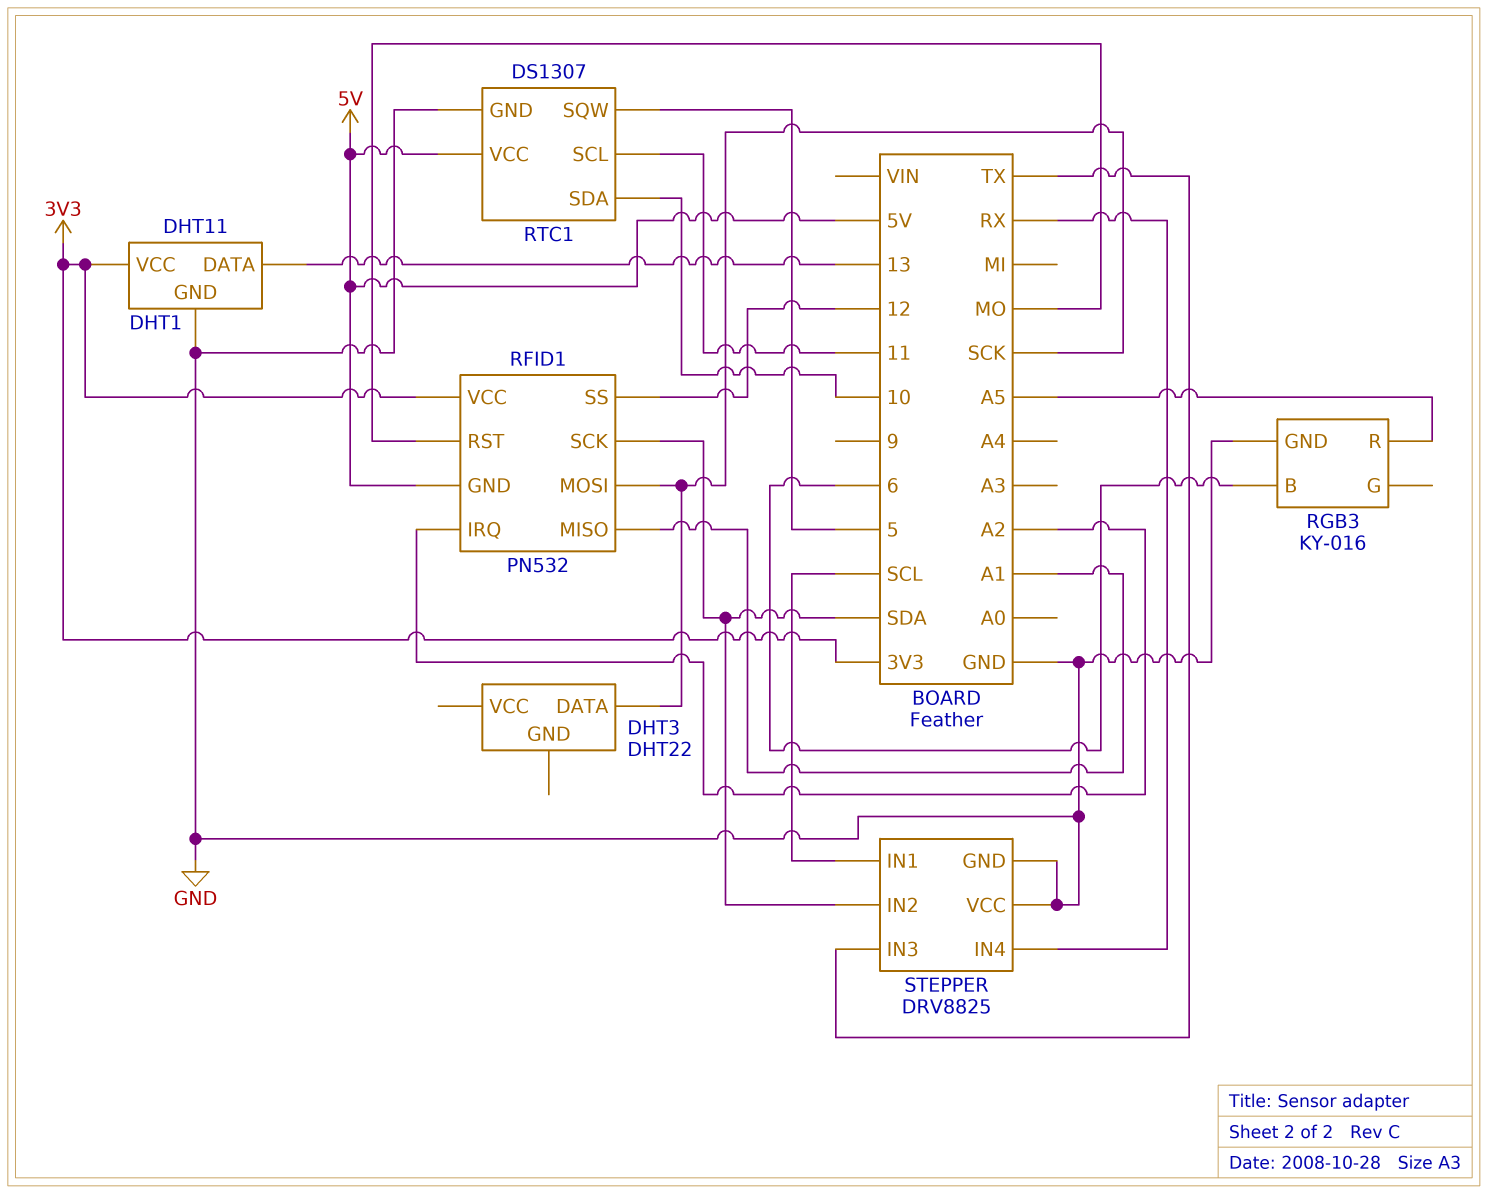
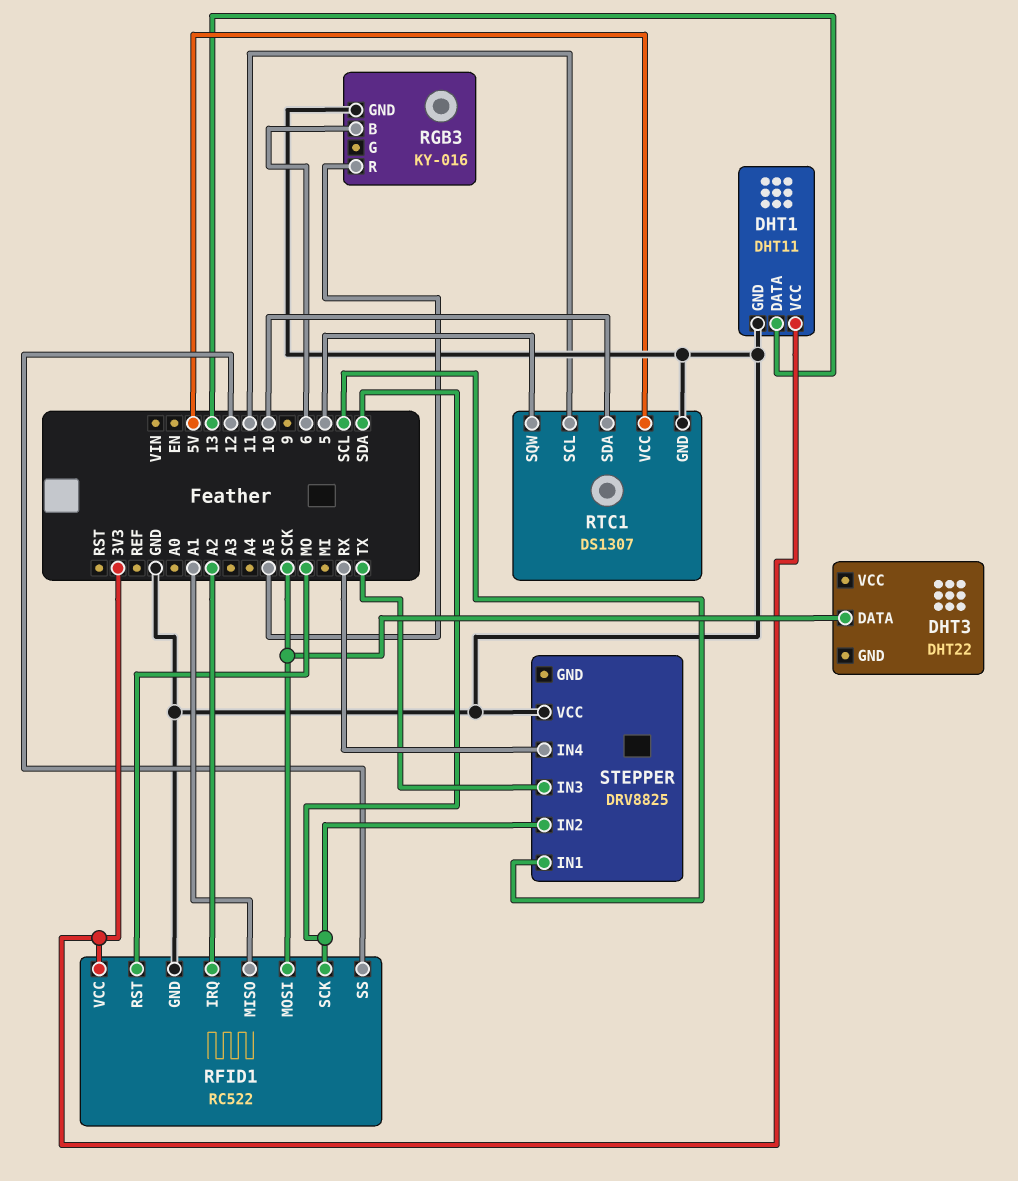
RFID1: PN532 -> RC522
RFID1 pin GND: 5V -> GND
STEPPER pin GND: GND -> none

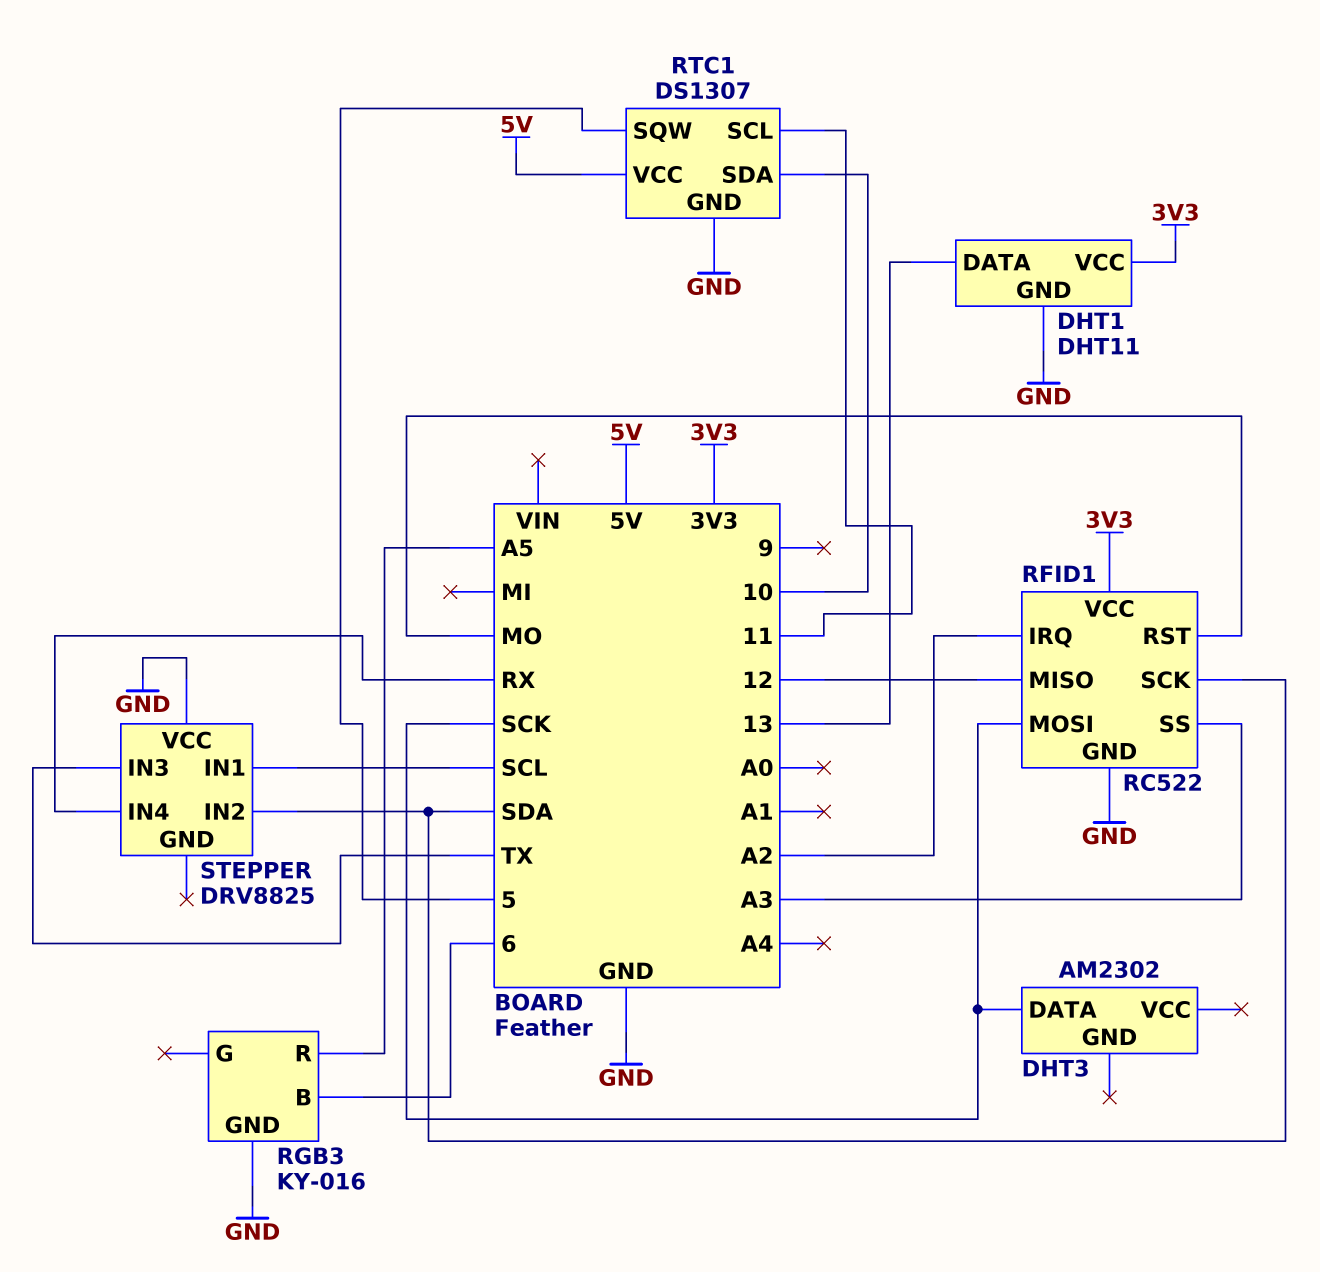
DHT3: DHT22 -> AM2302
RFID1 pin MISO: A1 -> 12
RFID1 pin SS: 12 -> A3

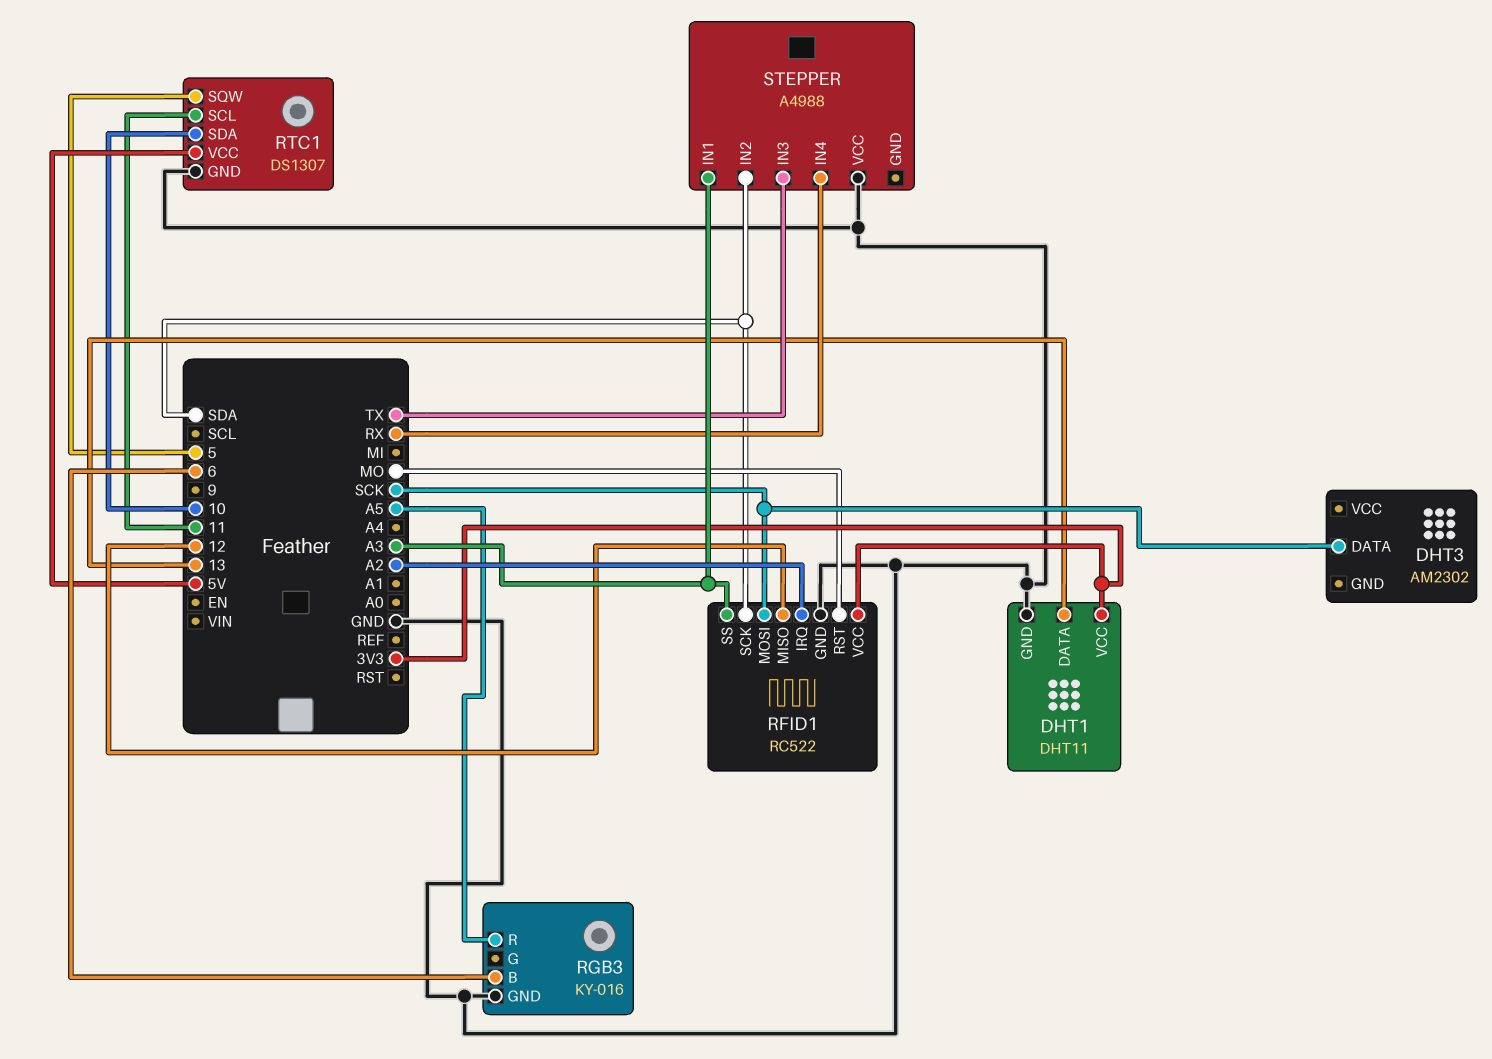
STEPPER: DRV8825 -> A4988
STEPPER pin IN1: SCL -> A3

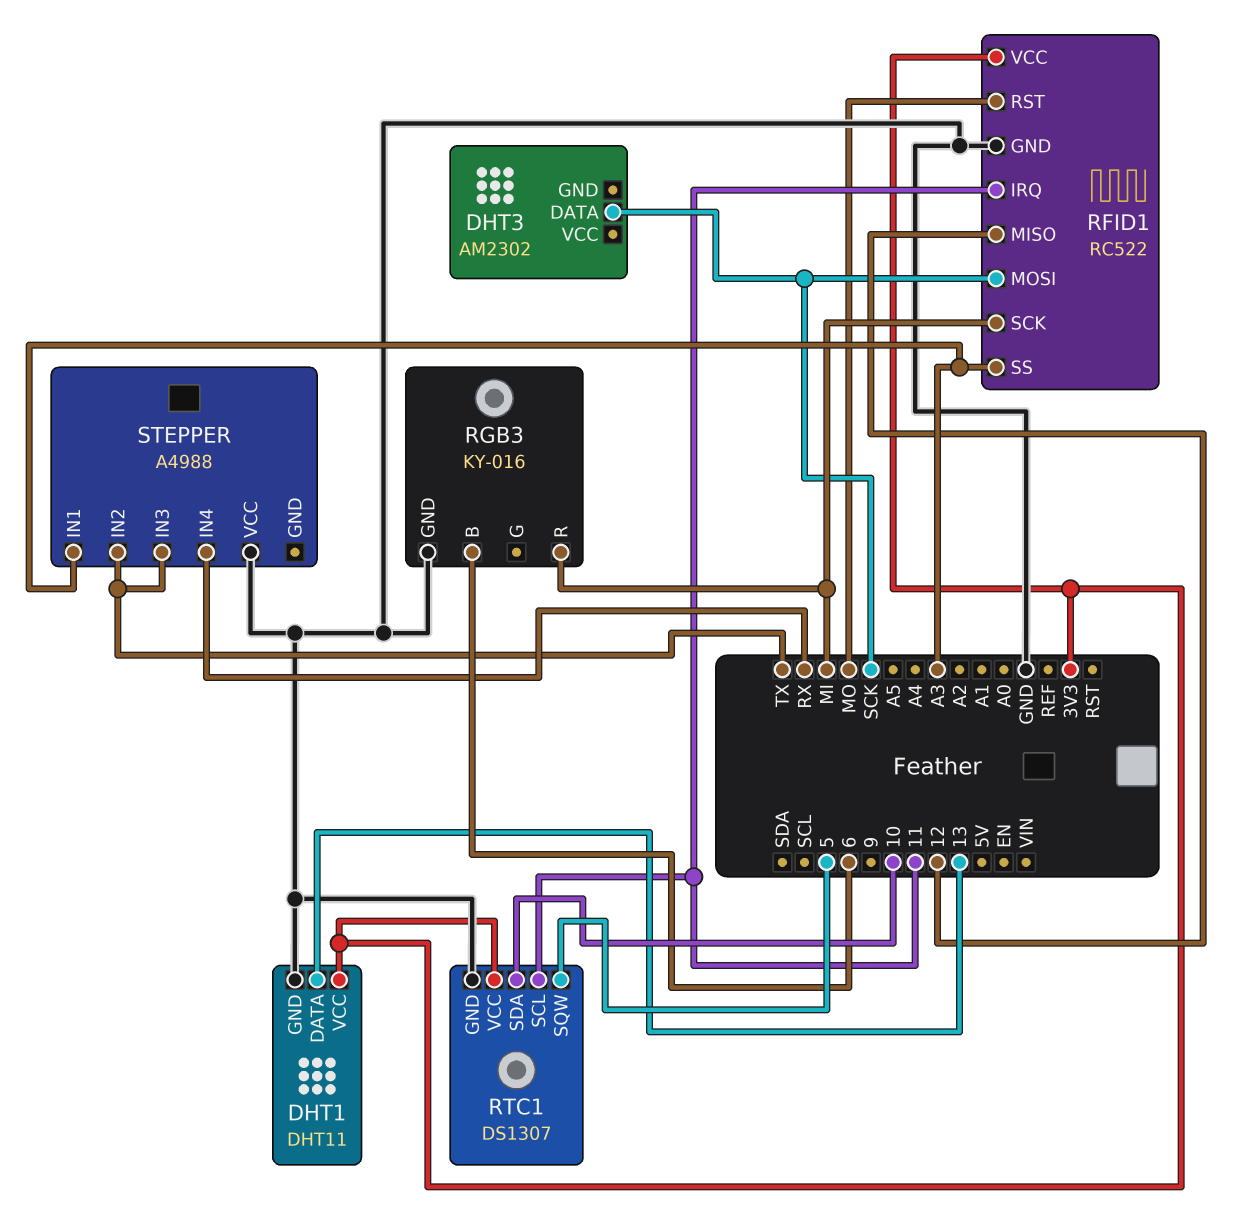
RFID1 pin IRQ: A2 -> 11
RFID1 pin SCK: SDA -> MI
RGB3 pin R: A5 -> MI
RTC1 pin VCC: 5V -> 3V3
STEPPER pin IN2: SDA -> TX

